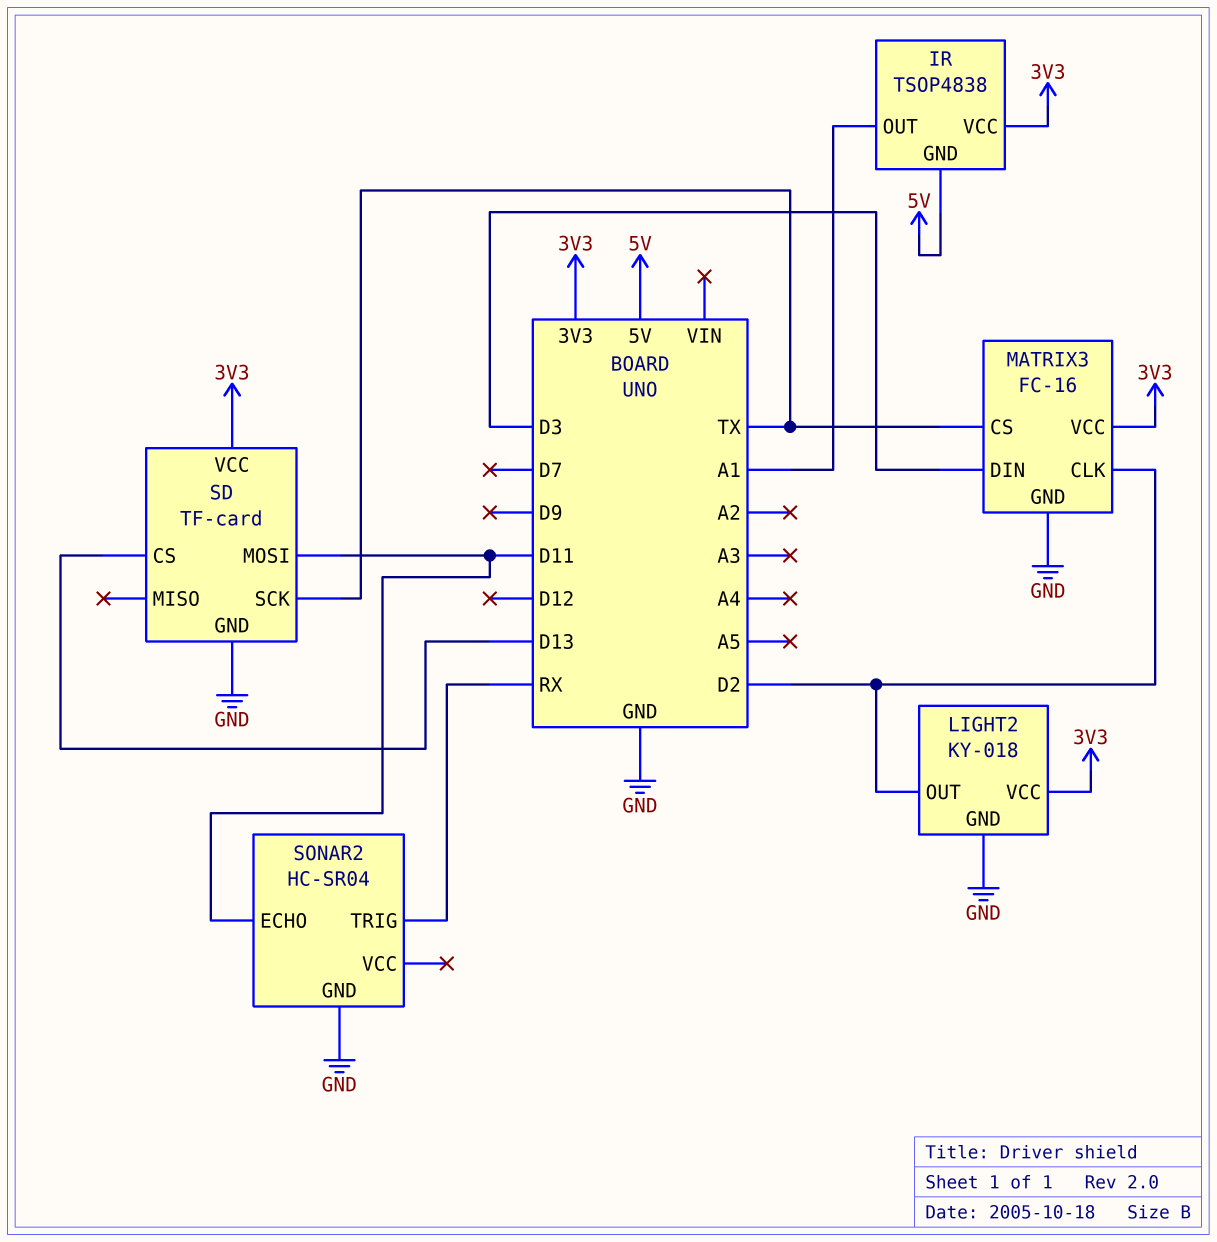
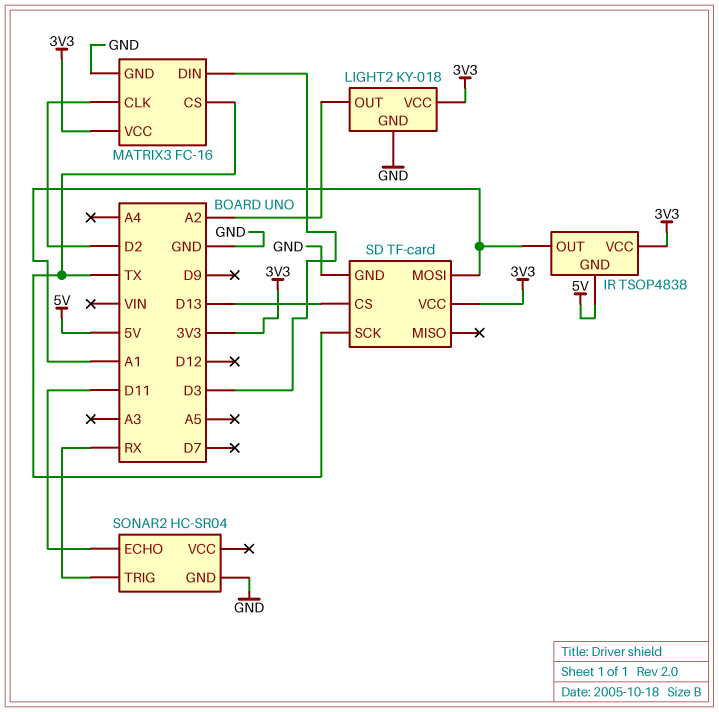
LIGHT2 pin OUT: D2 -> A2
SD pin MOSI: D11 -> A1

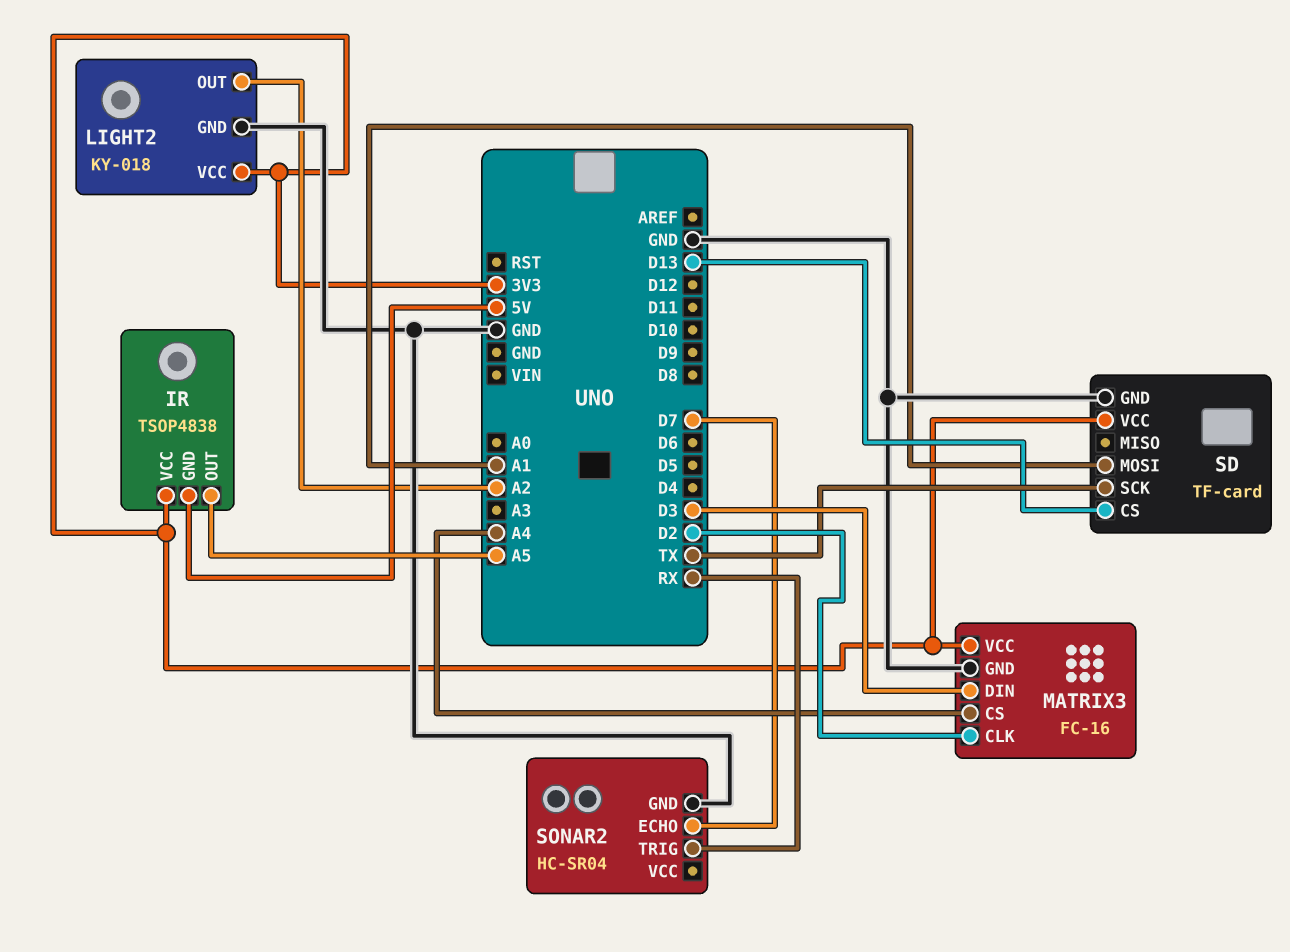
IR pin OUT: A1 -> A5
MATRIX3 pin CS: TX -> A4
SONAR2 pin ECHO: D11 -> D7

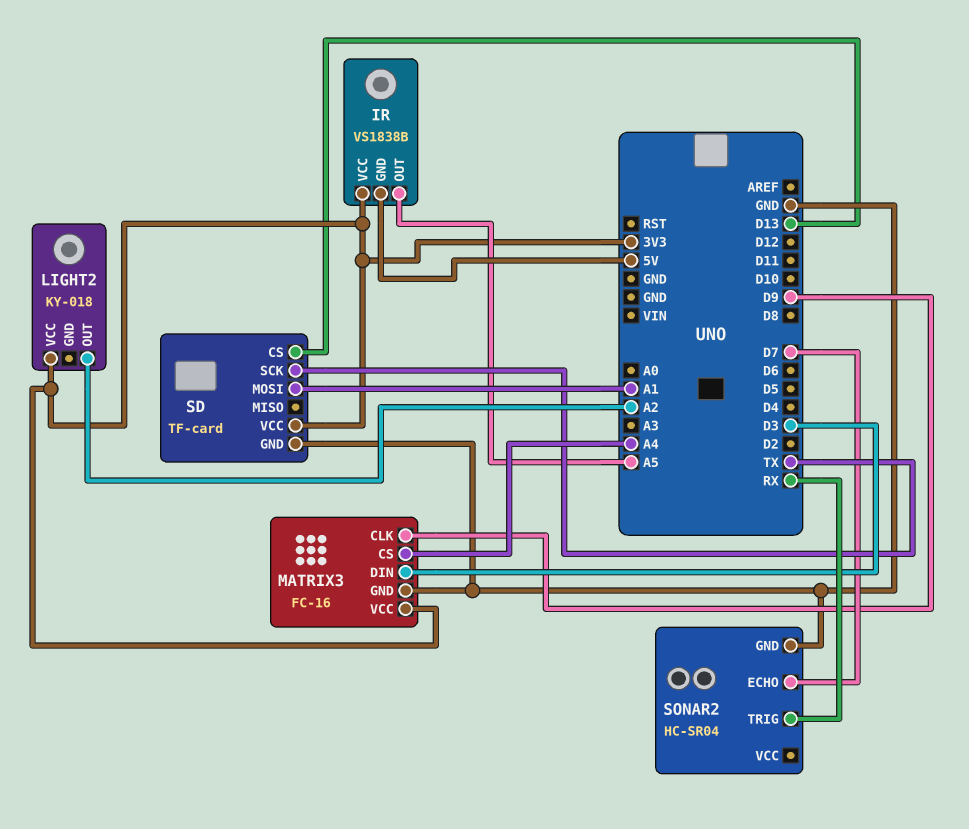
IR: TSOP4838 -> VS1838B
LIGHT2 pin GND: GND -> none
MATRIX3 pin CLK: D2 -> D9

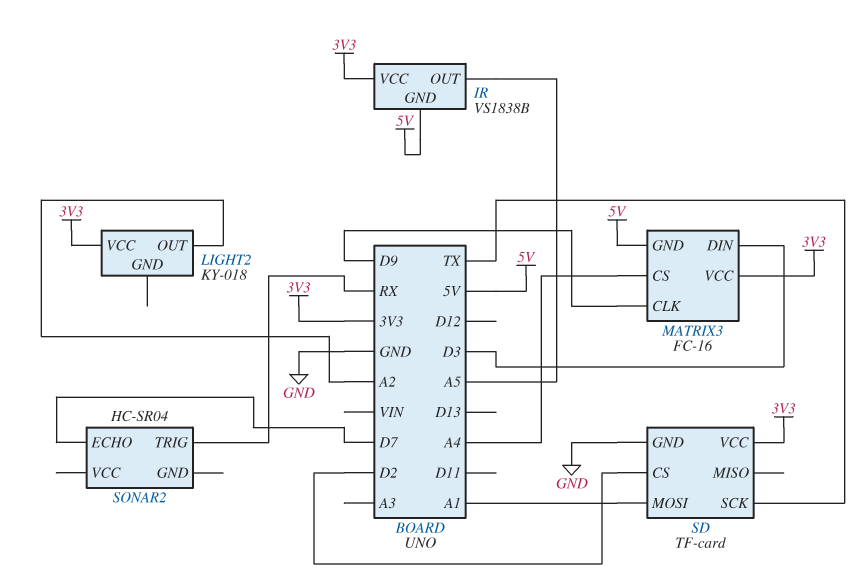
MATRIX3 pin GND: GND -> 5V
SD pin CS: D13 -> D2
SONAR2 pin GND: GND -> none

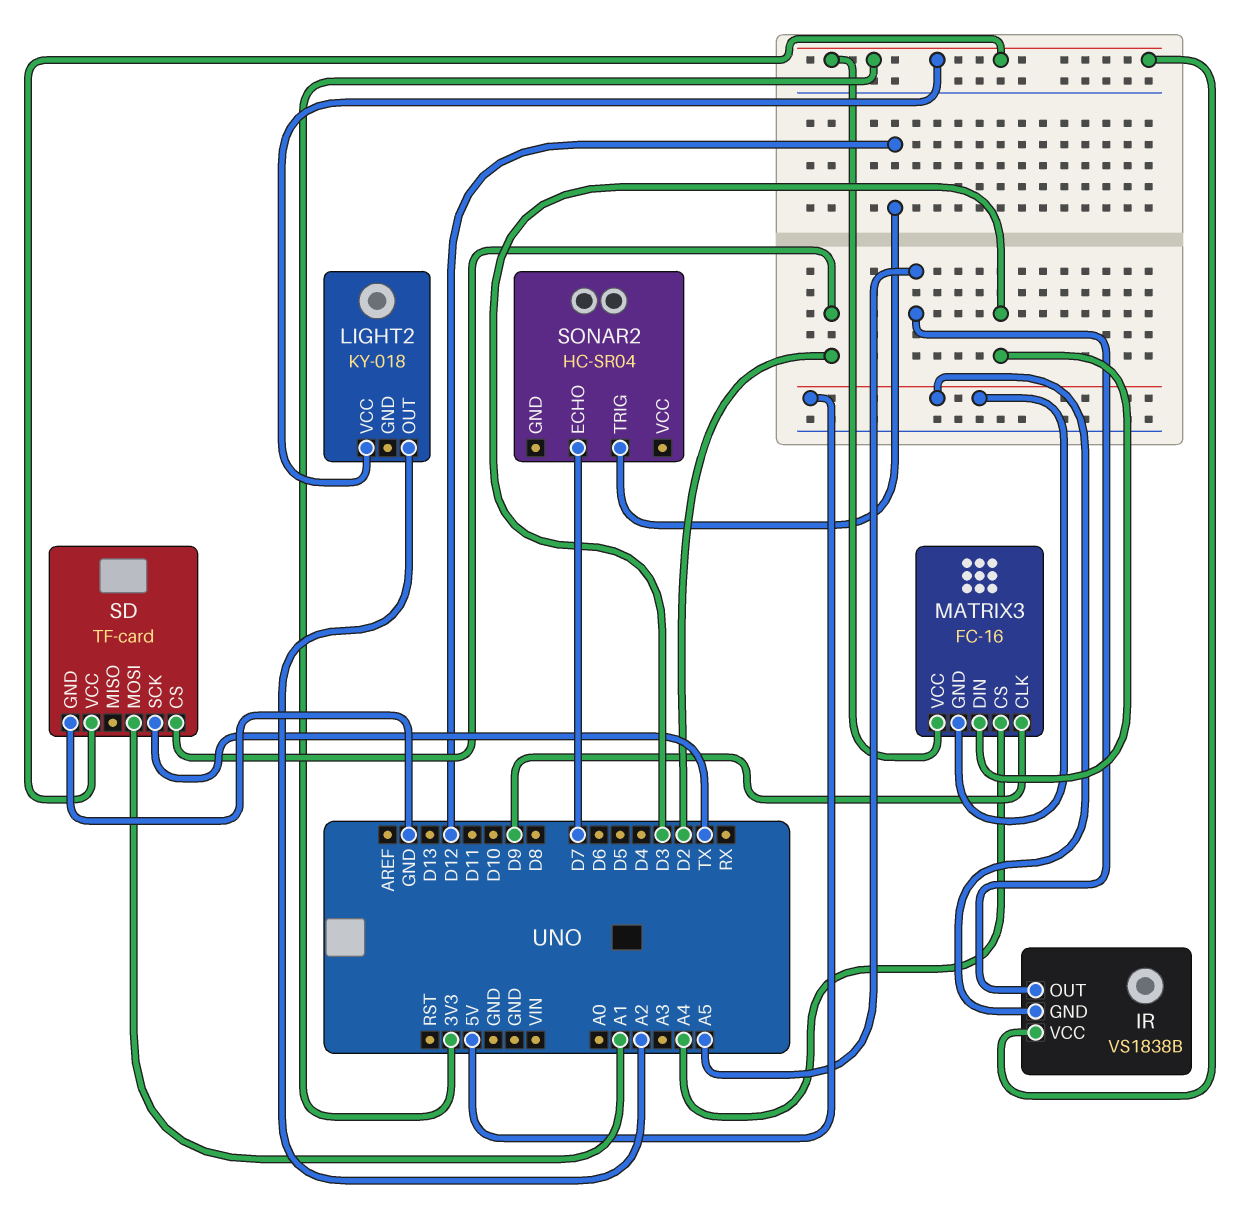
SONAR2 pin TRIG: RX -> D12

